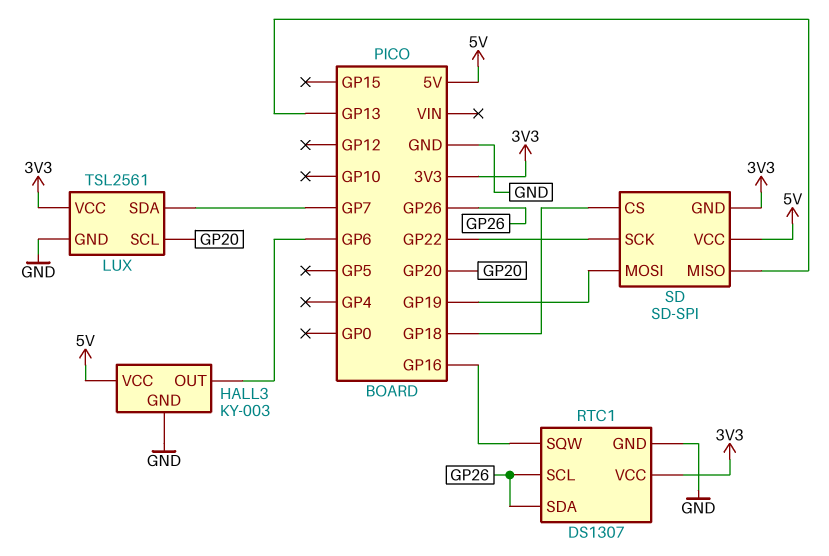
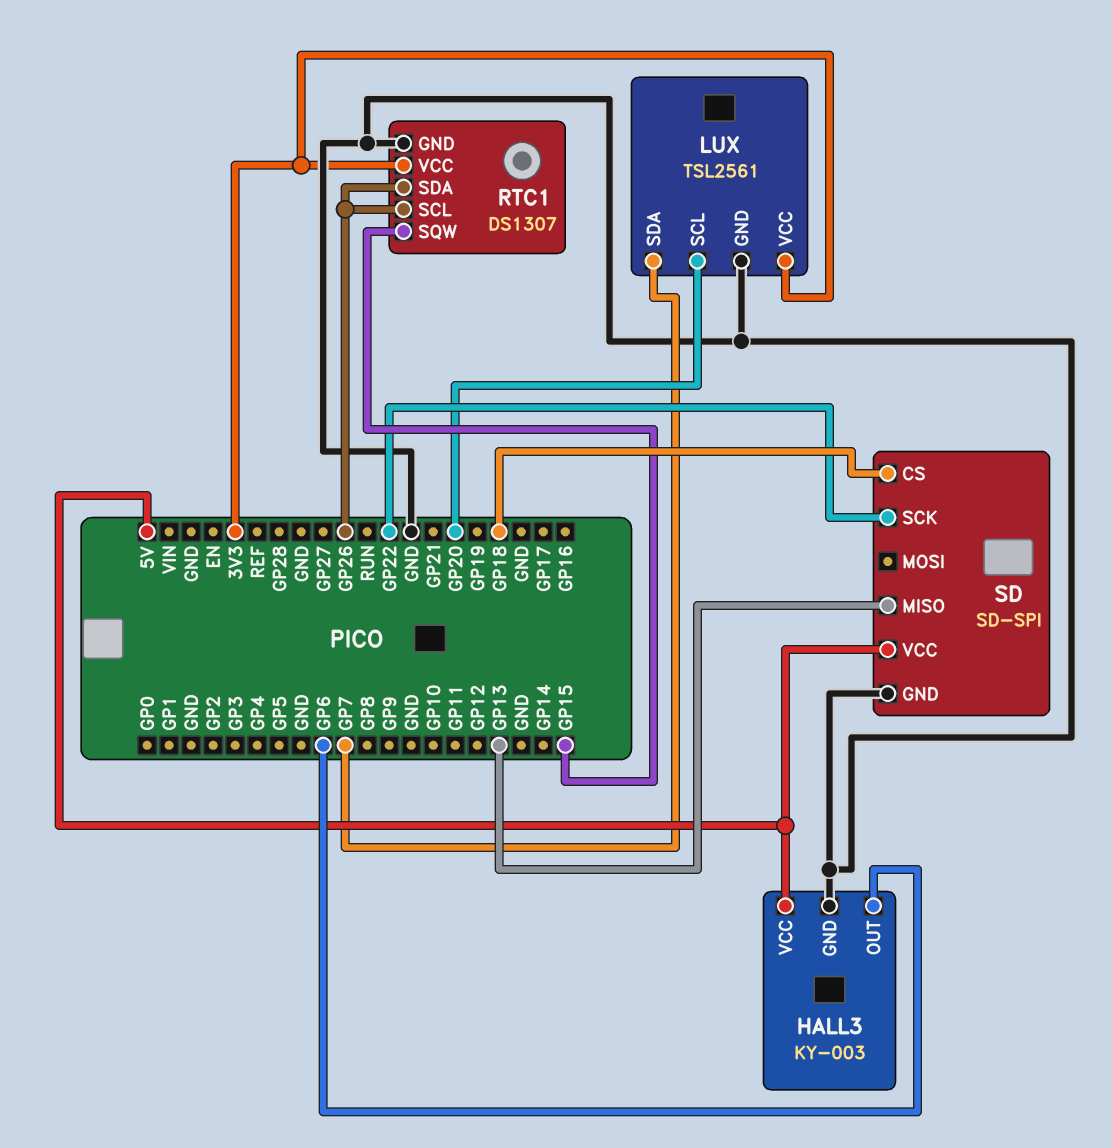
RTC1 pin SQW: GP16 -> GP15
SD pin GND: 3V3 -> GND
SD pin MOSI: GP19 -> none

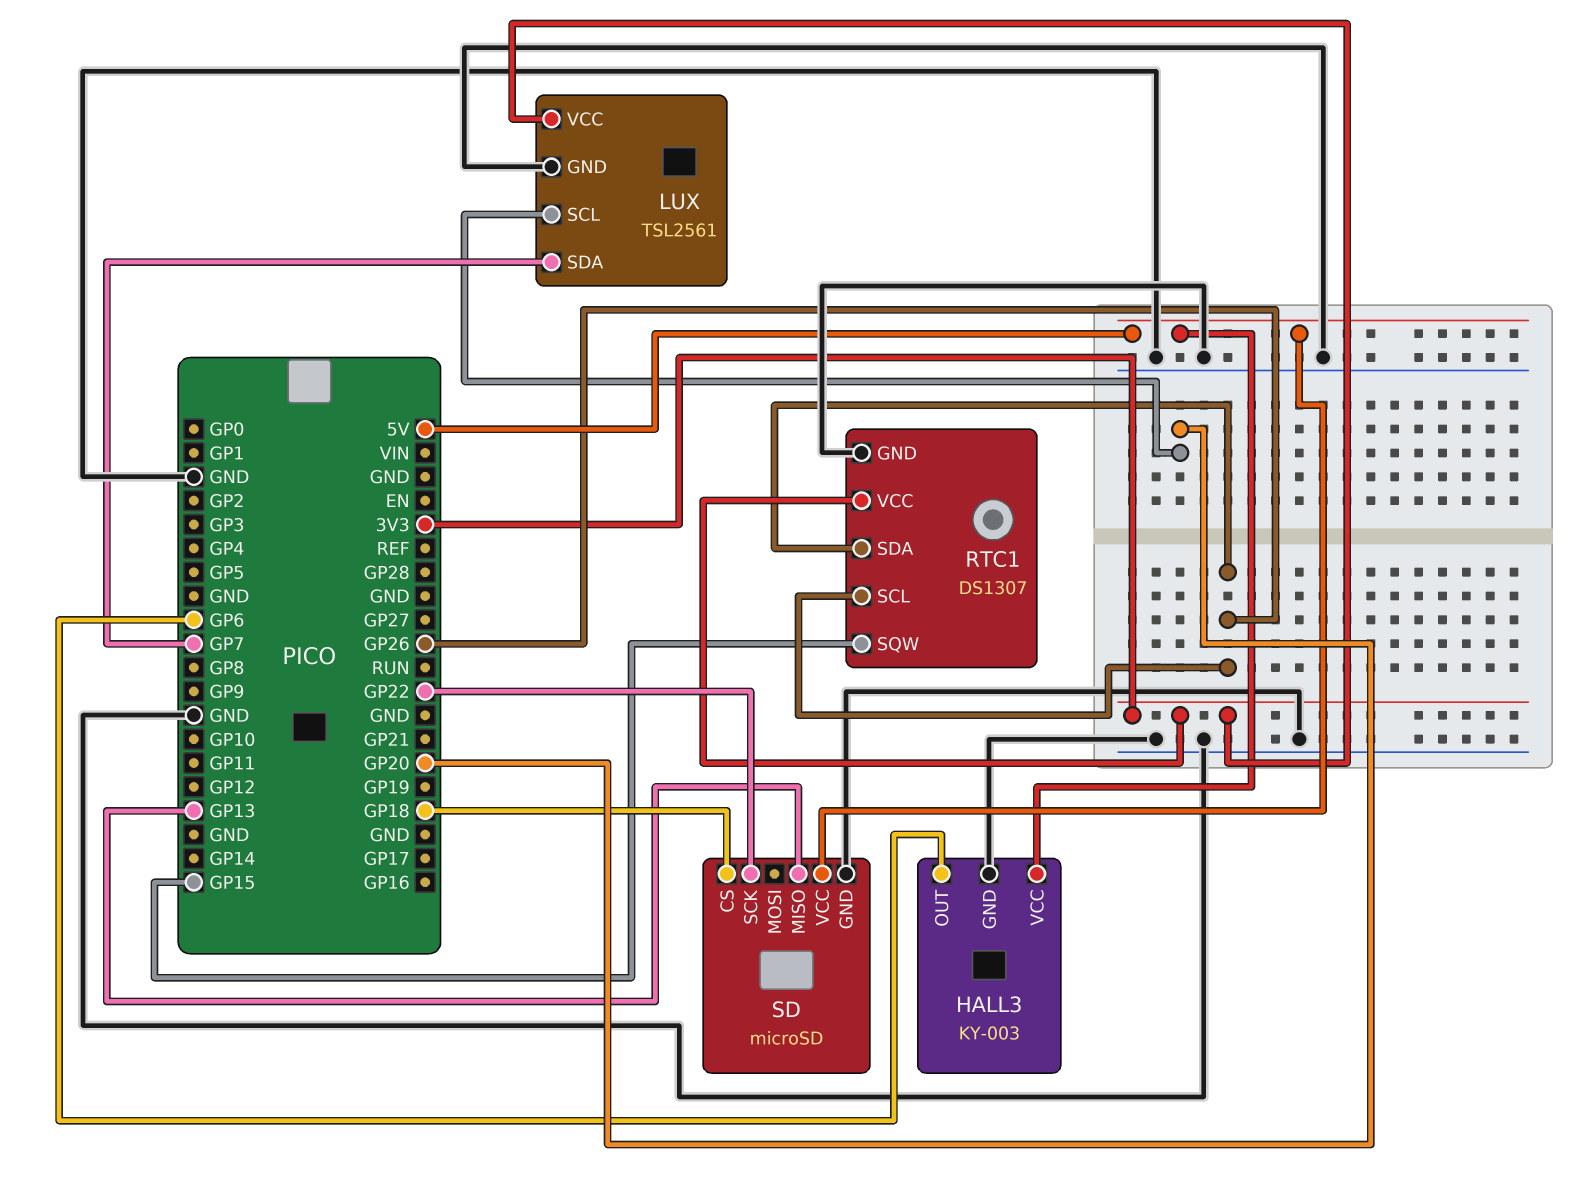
SD: SD-SPI -> microSD

